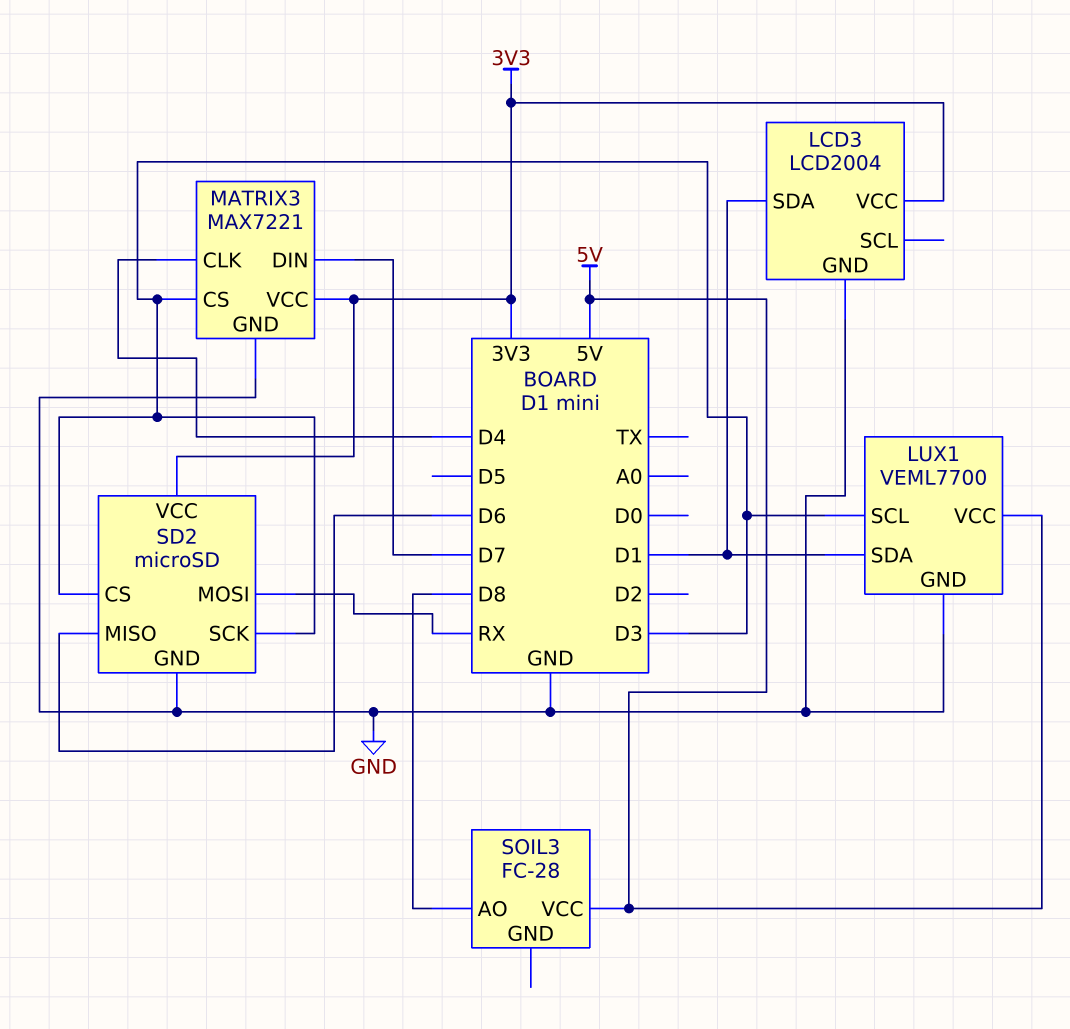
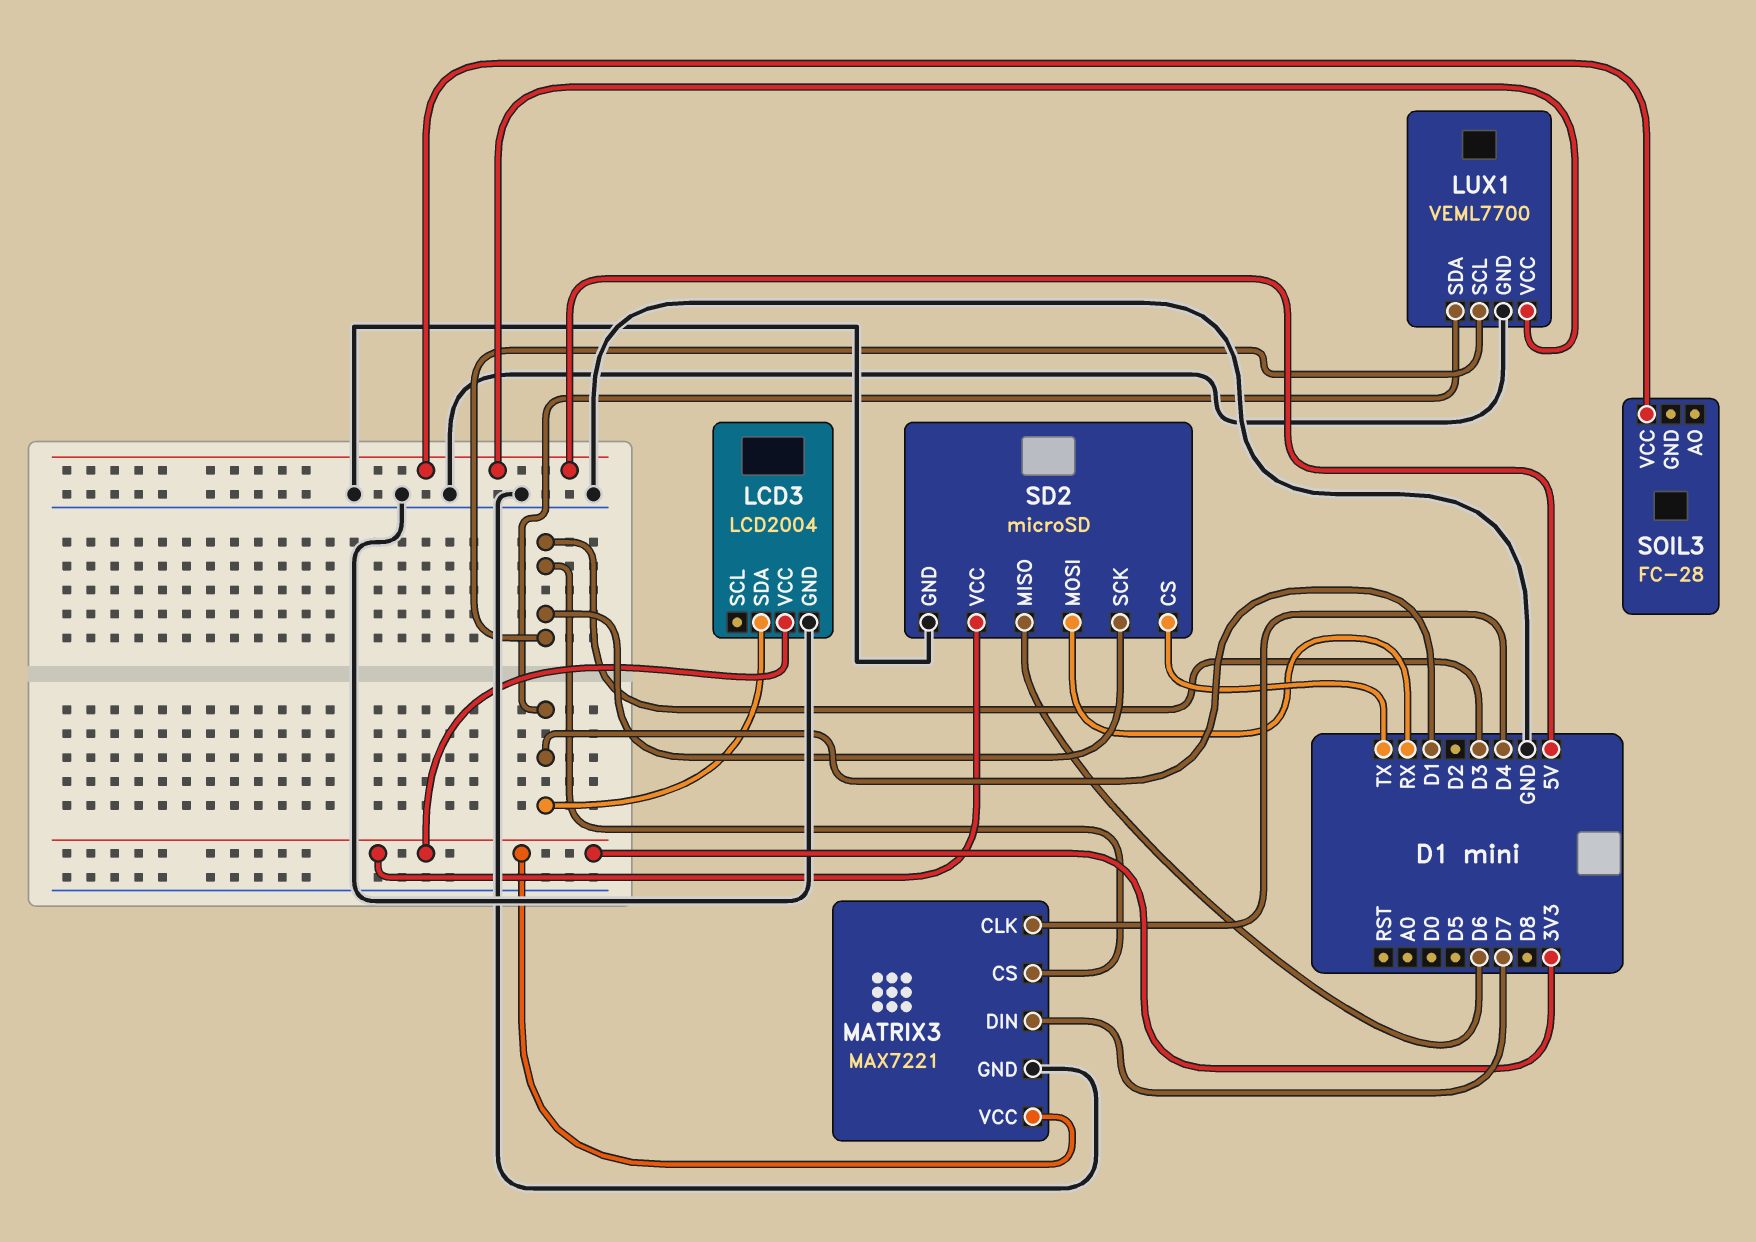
SD2 pin CS: D3 -> TX
SOIL3 pin AO: D8 -> none

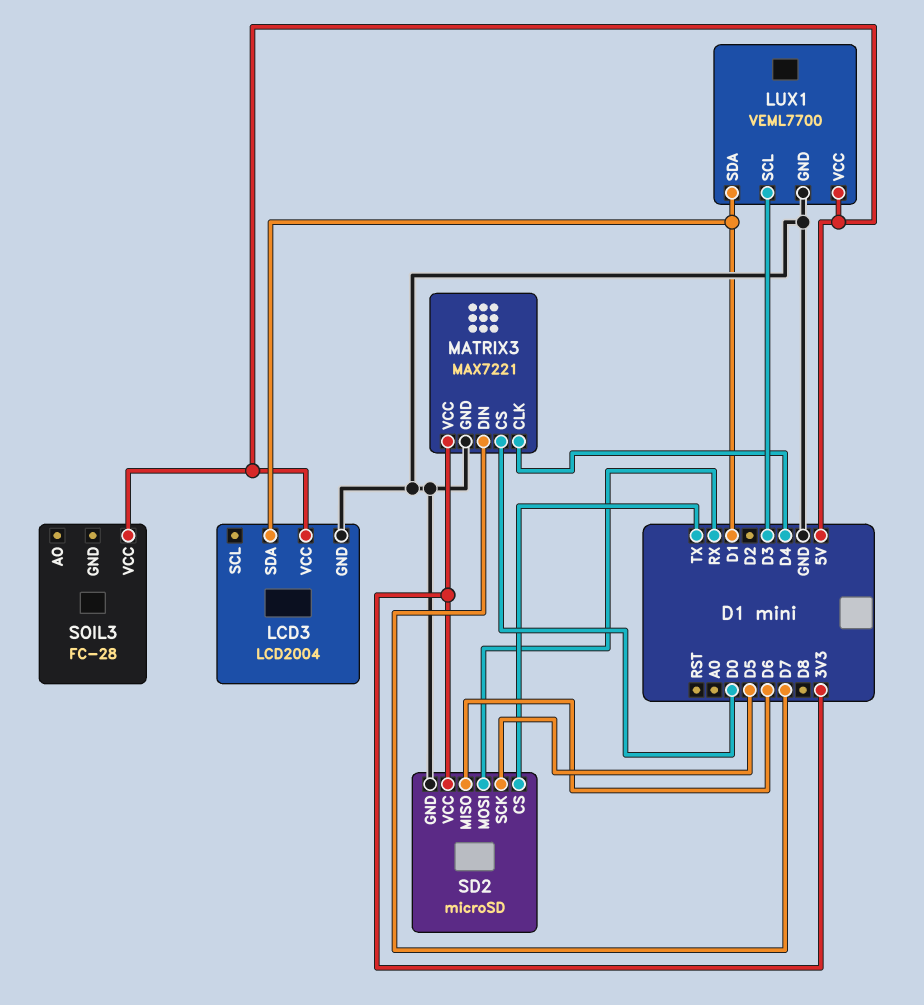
LCD3 pin VCC: 3V3 -> 5V
MATRIX3 pin CS: D3 -> D0
SD2 pin SCK: D3 -> D5

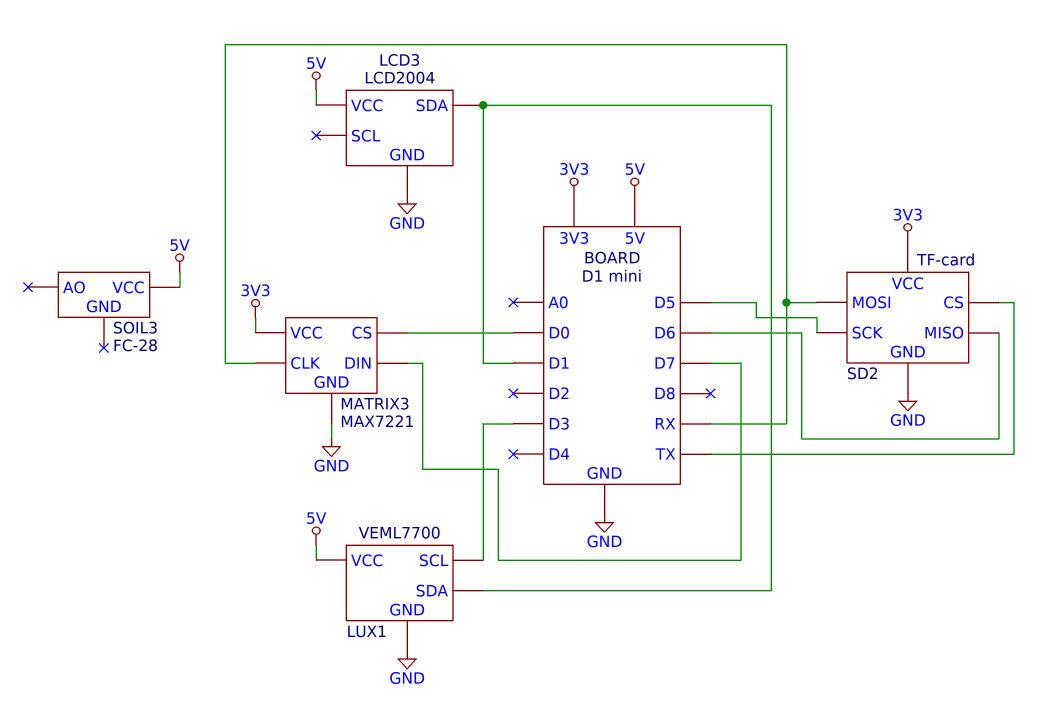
MATRIX3 pin CLK: D4 -> RX
SD2: microSD -> TF-card

